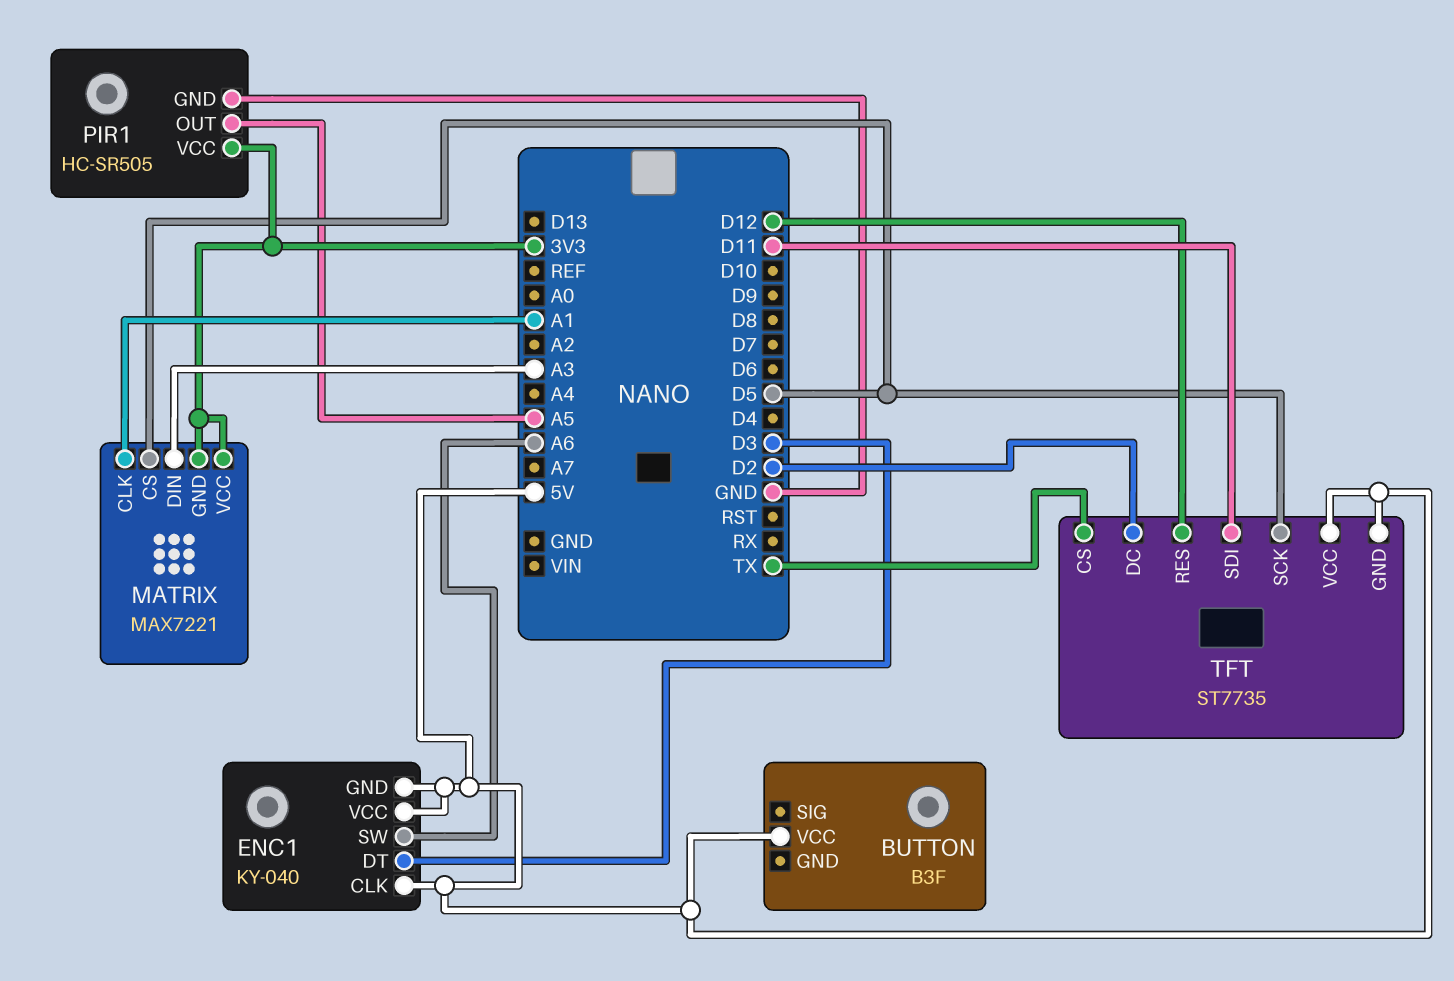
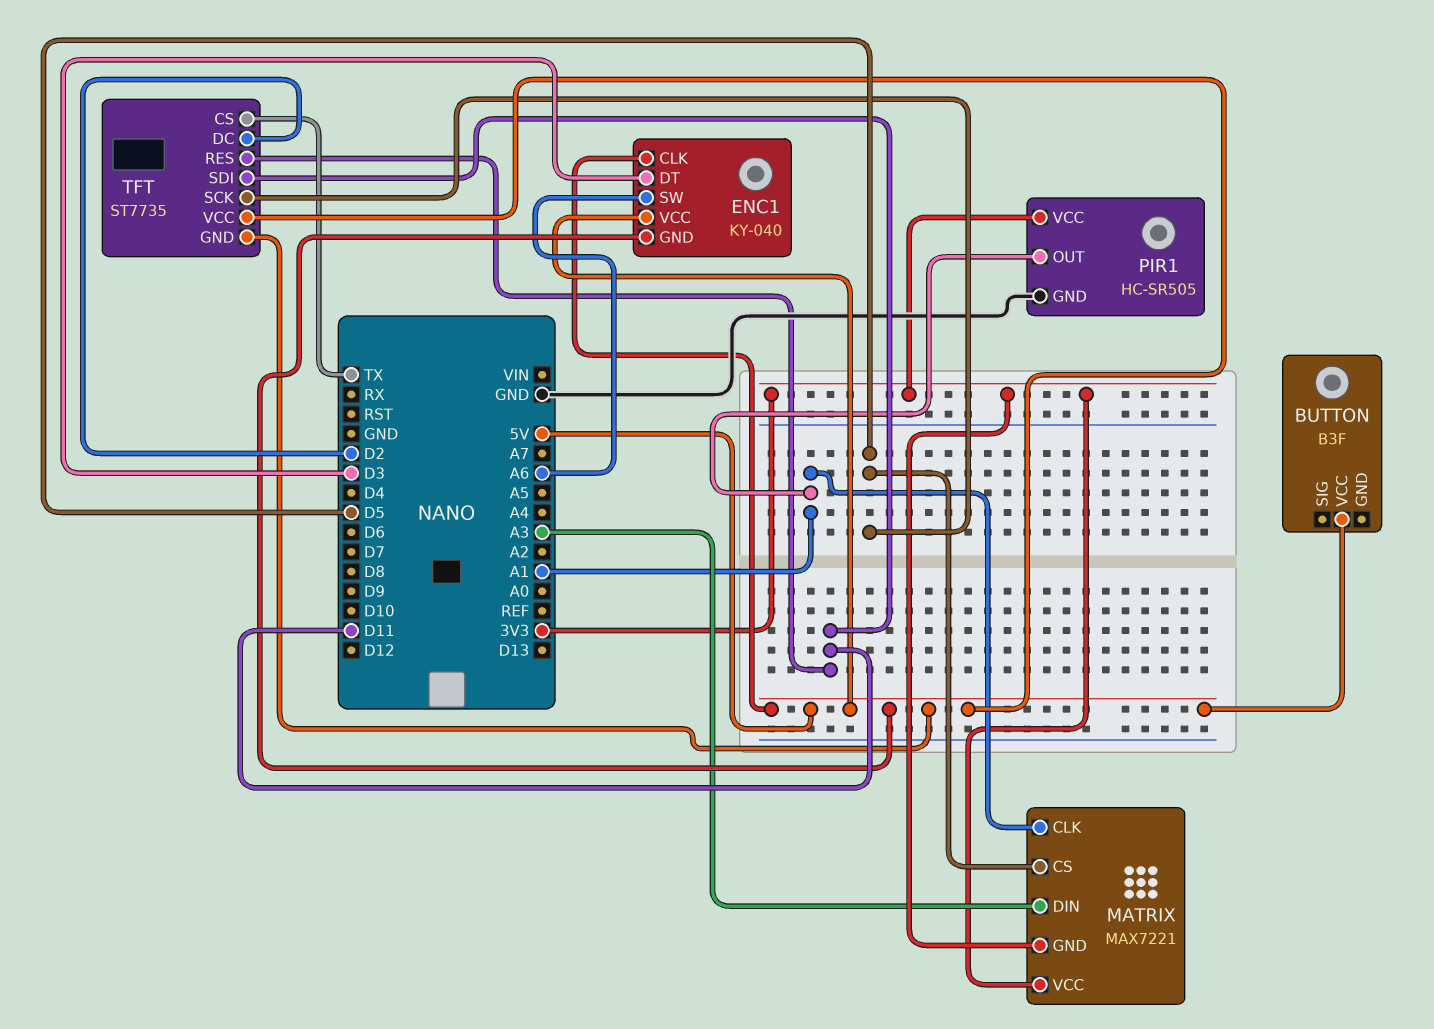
PIR1 pin OUT: A5 -> A1
TFT pin RES: D12 -> D11

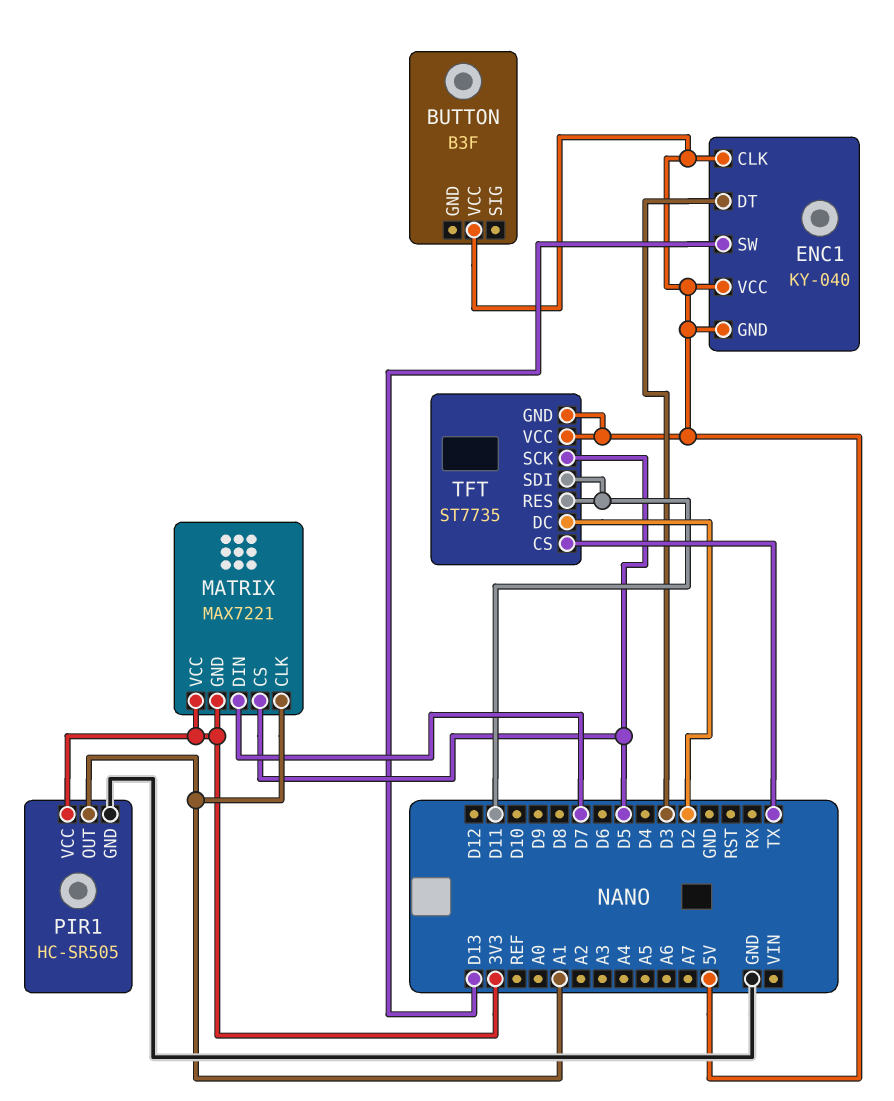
ENC1 pin SW: A6 -> D13
MATRIX pin DIN: A3 -> D7

